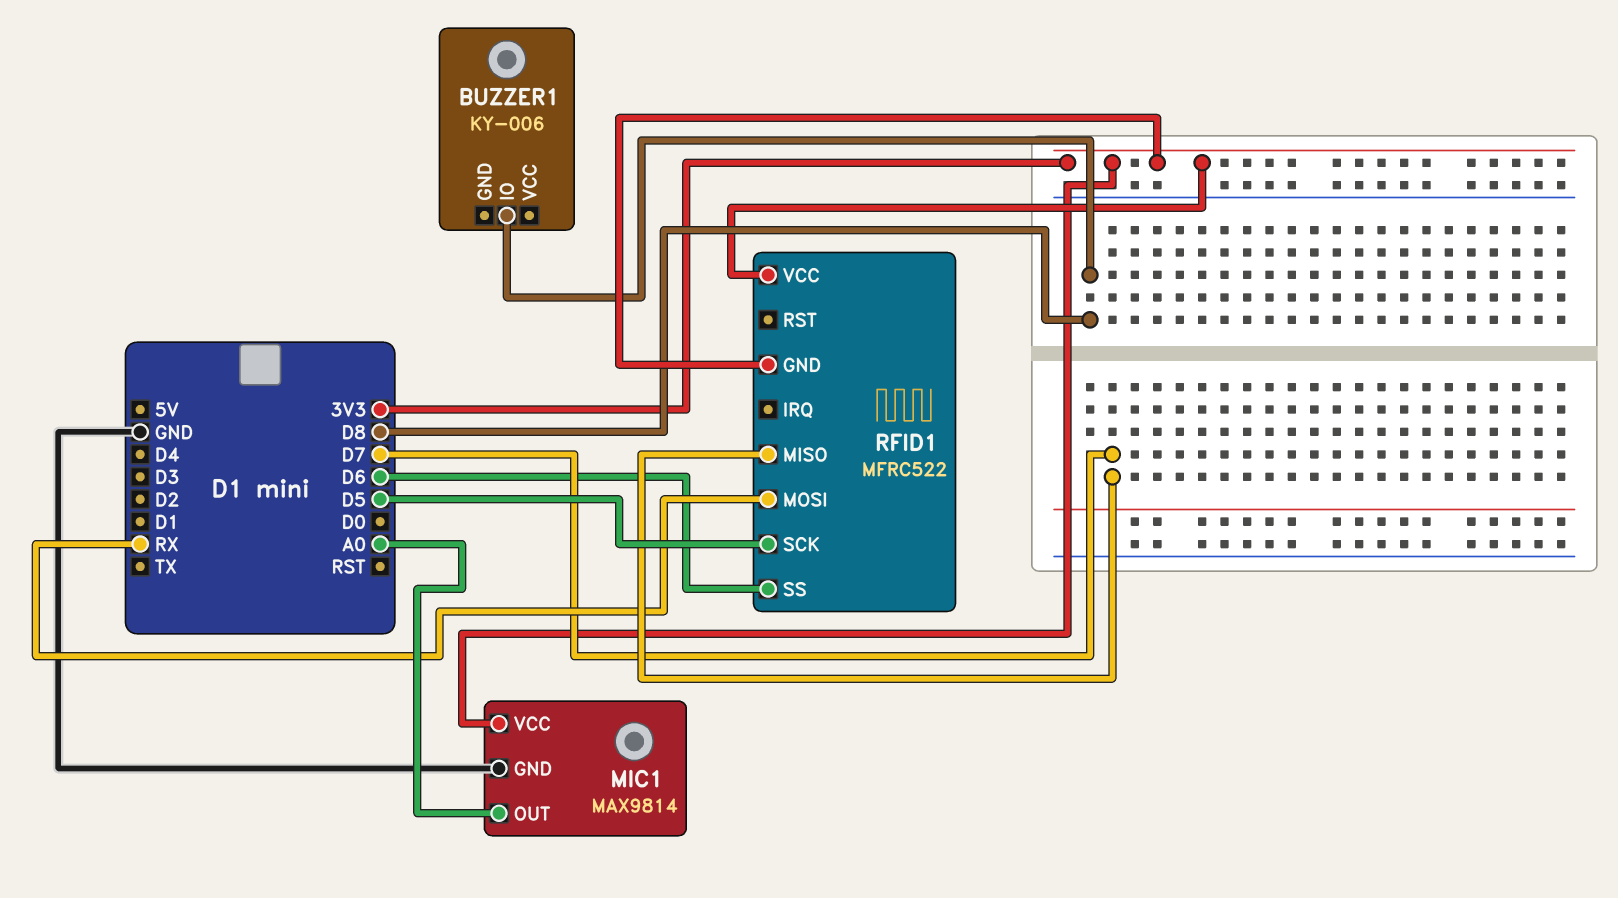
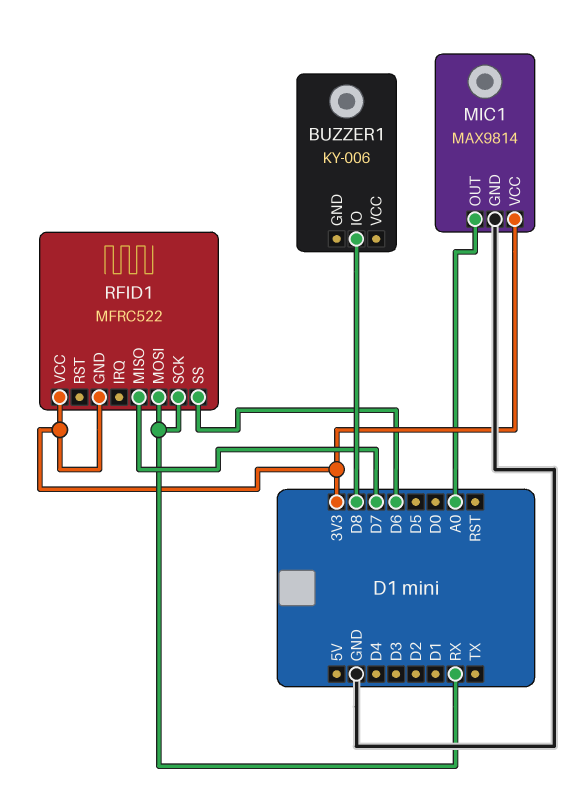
RFID1 pin SCK: D5 -> RX

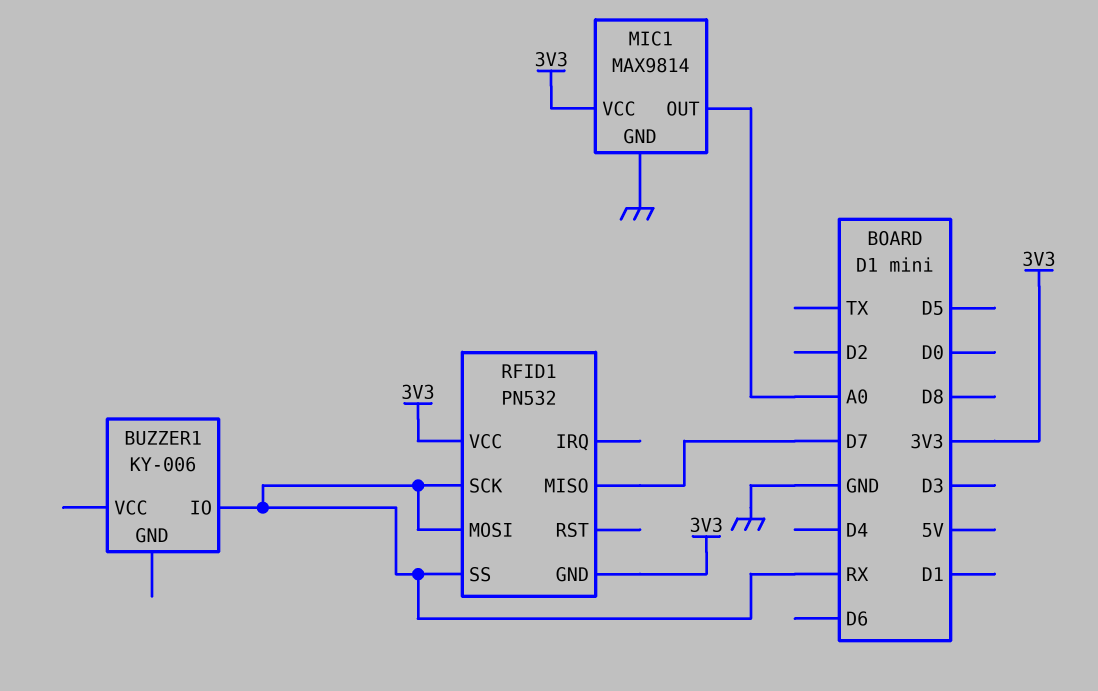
BUZZER1 pin IO: D8 -> RX
RFID1: MFRC522 -> PN532
RFID1 pin SS: D6 -> RX

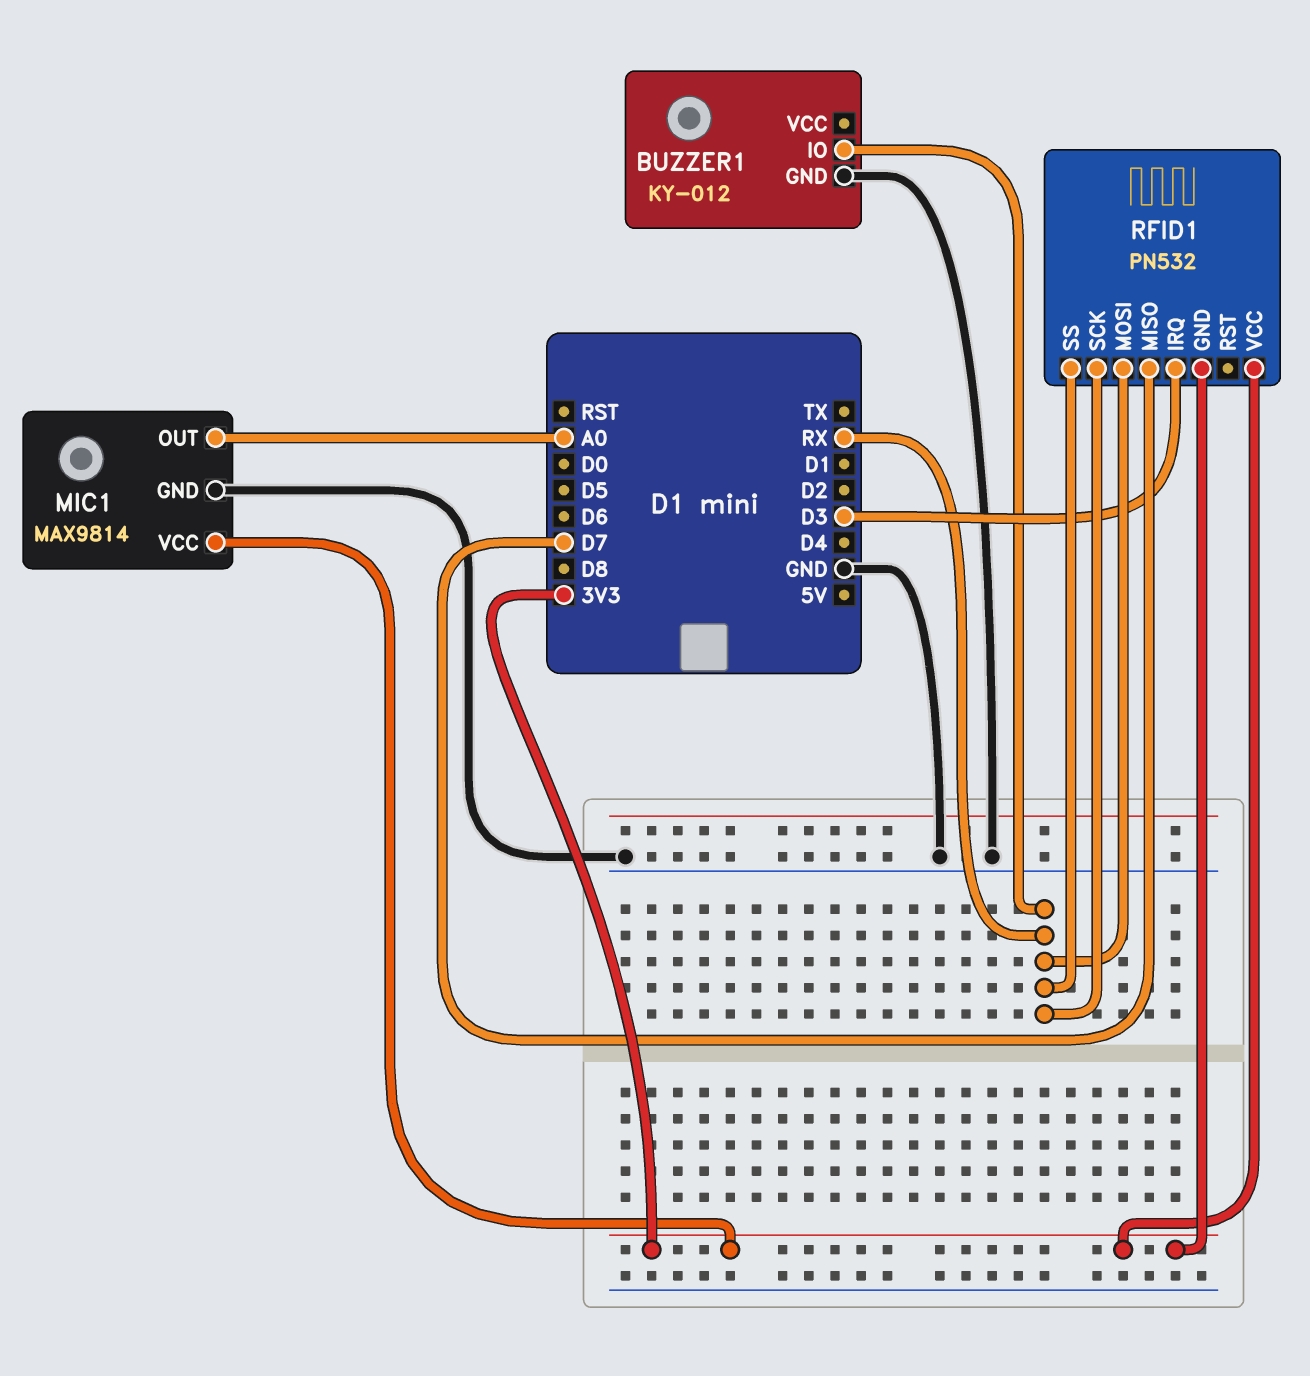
BUZZER1: KY-006 -> KY-012
BUZZER1 pin GND: none -> GND
RFID1 pin IRQ: none -> D3

